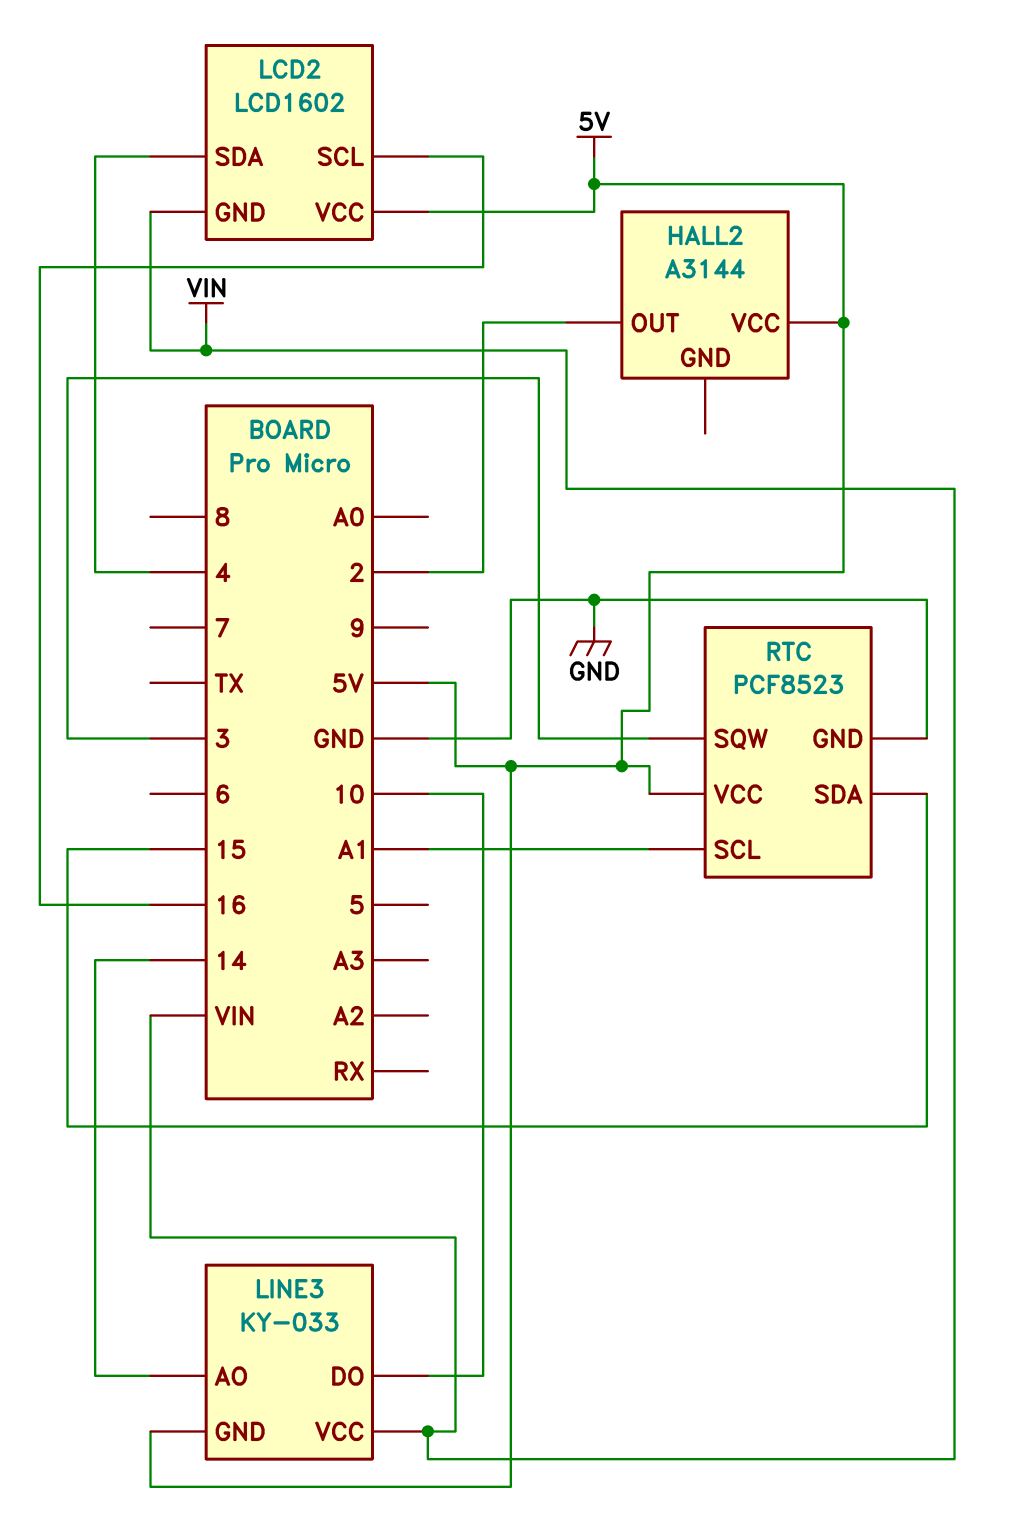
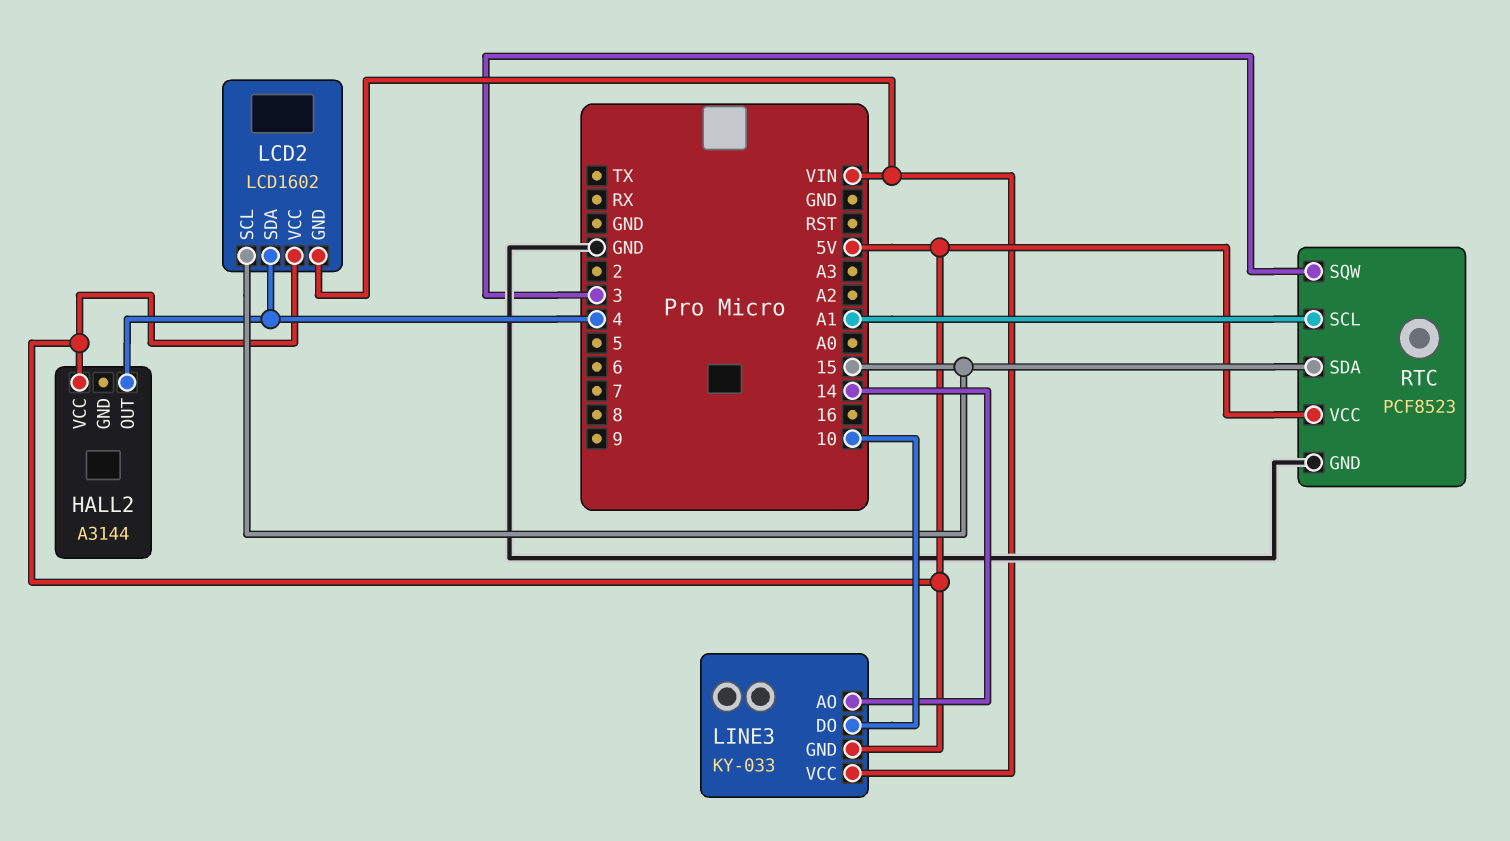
HALL2 pin OUT: 2 -> 4
LCD2 pin SCL: 16 -> 15

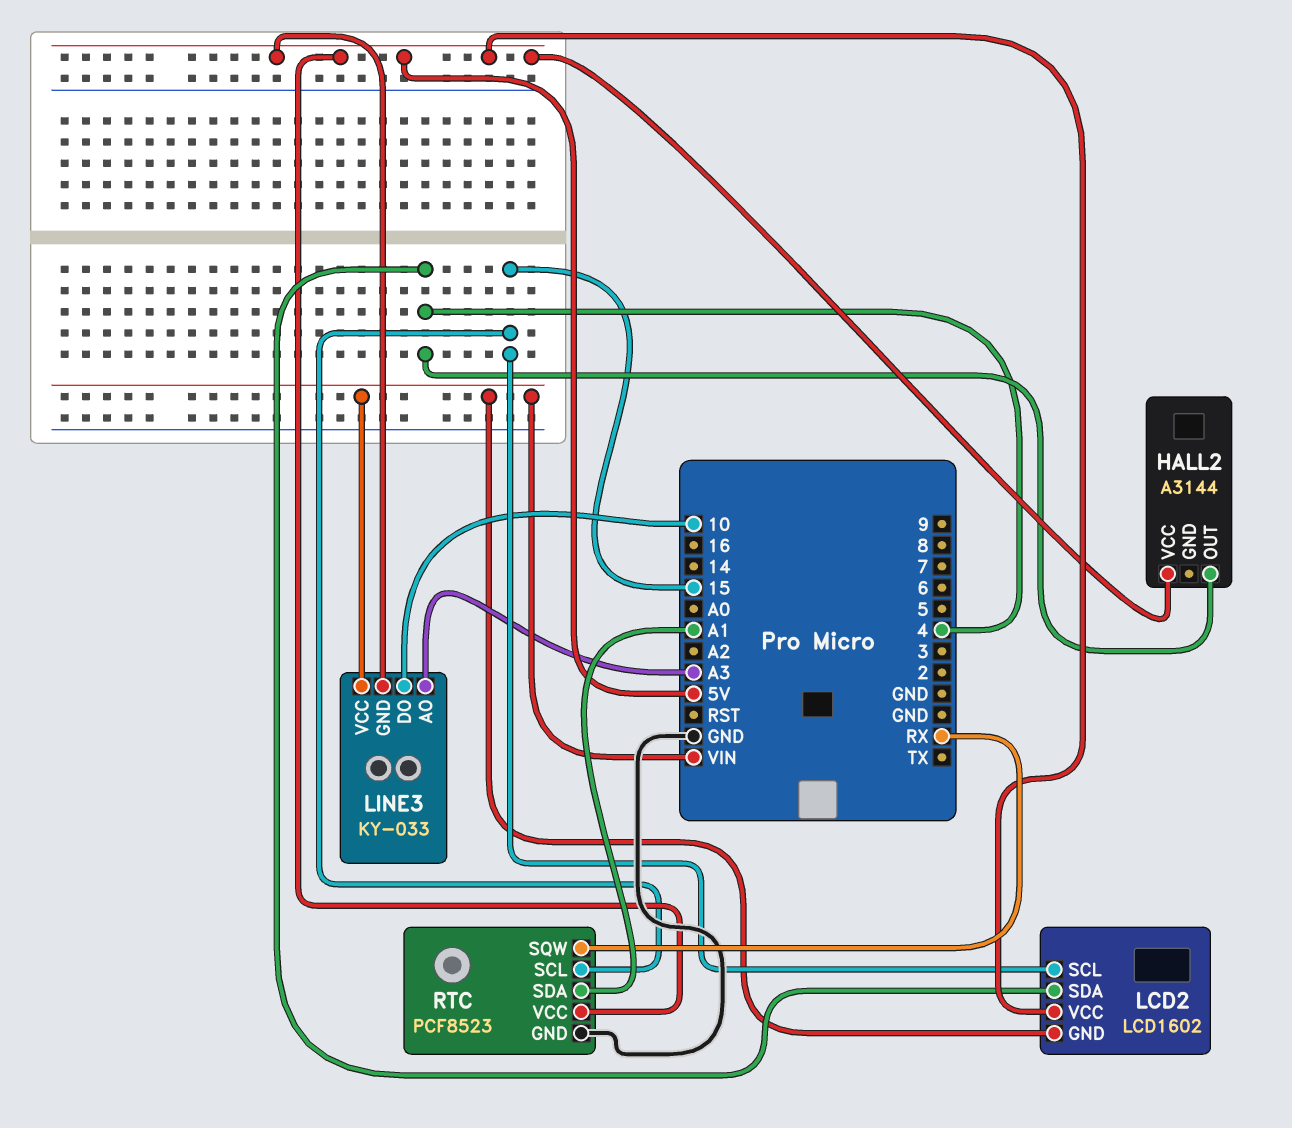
LINE3 pin AO: 14 -> A3
RTC pin SCL: A1 -> 15
RTC pin SDA: 15 -> A1
RTC pin SQW: 3 -> RX

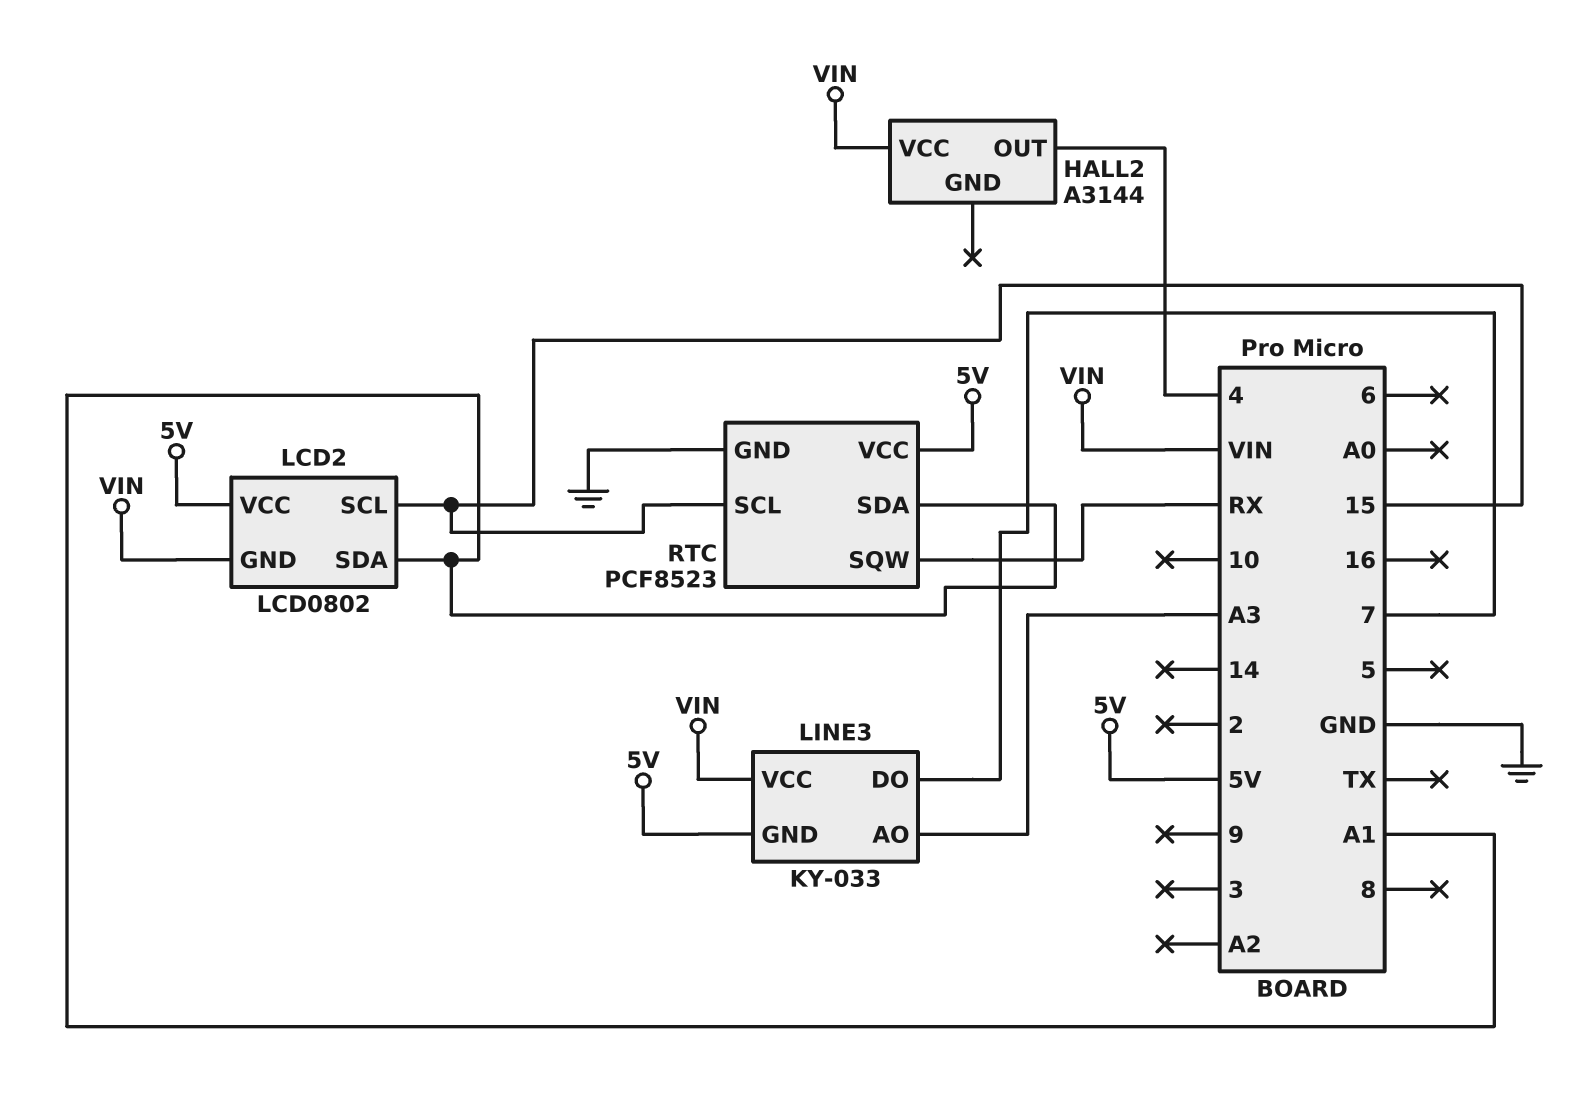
HALL2 pin VCC: 5V -> VIN
LCD2: LCD1602 -> LCD0802
LCD2 pin SDA: 4 -> A1
LINE3 pin DO: 10 -> 7

